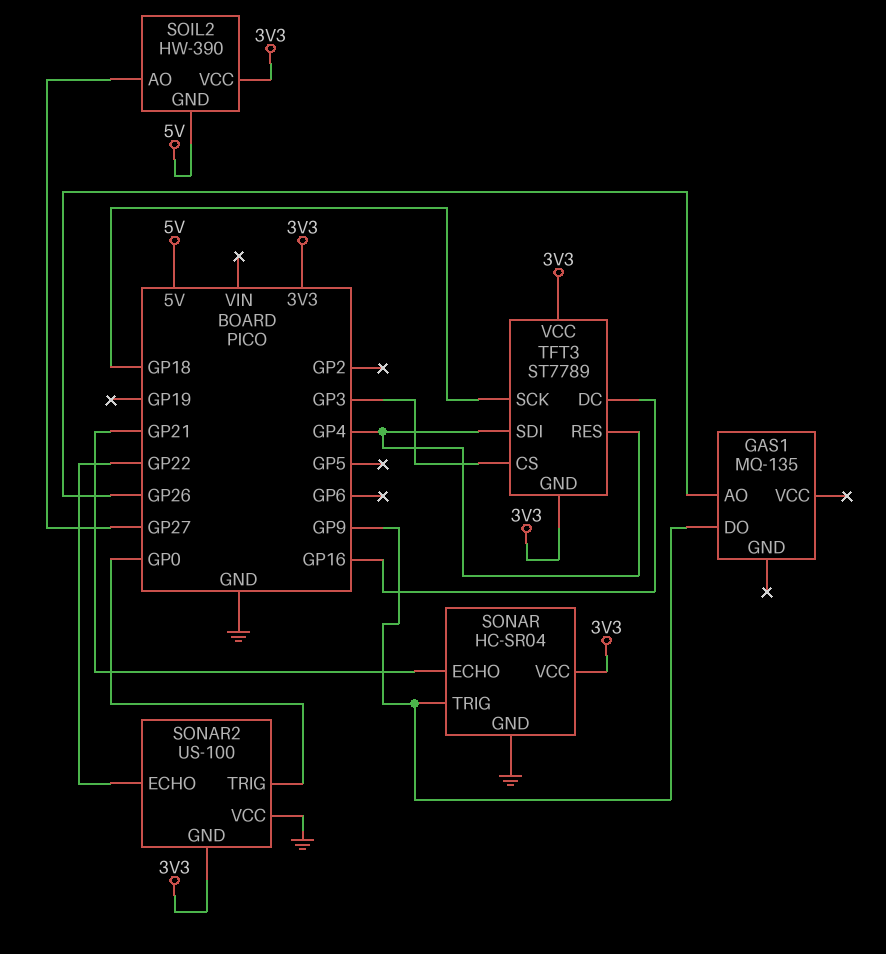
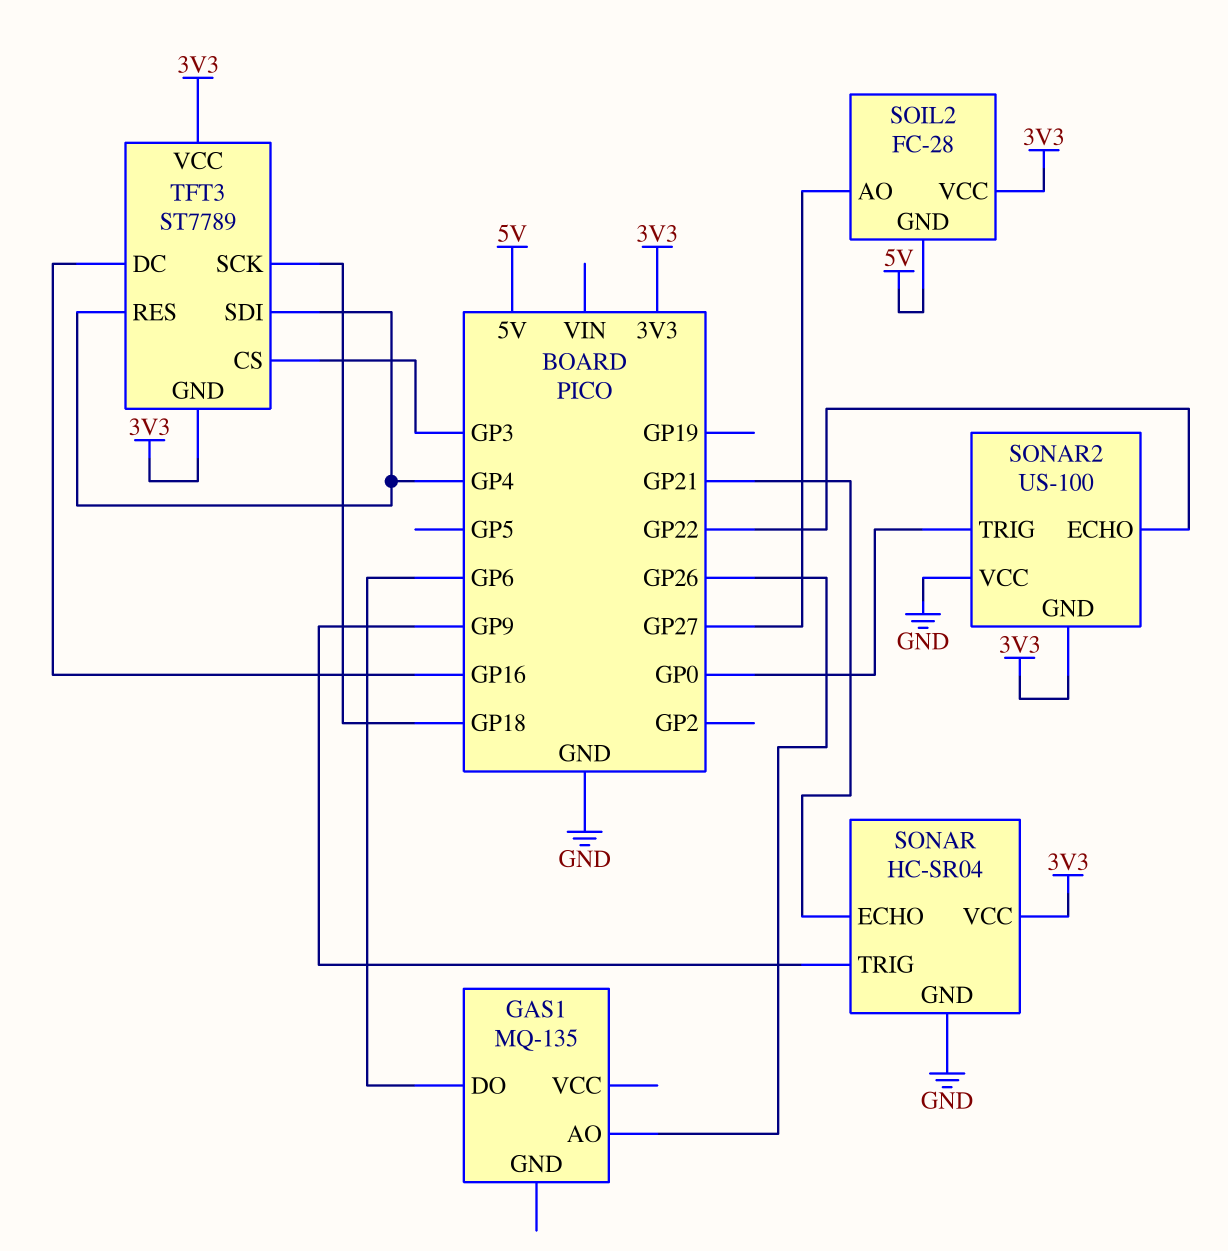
GAS1 pin DO: GP9 -> GP6
SOIL2: HW-390 -> FC-28

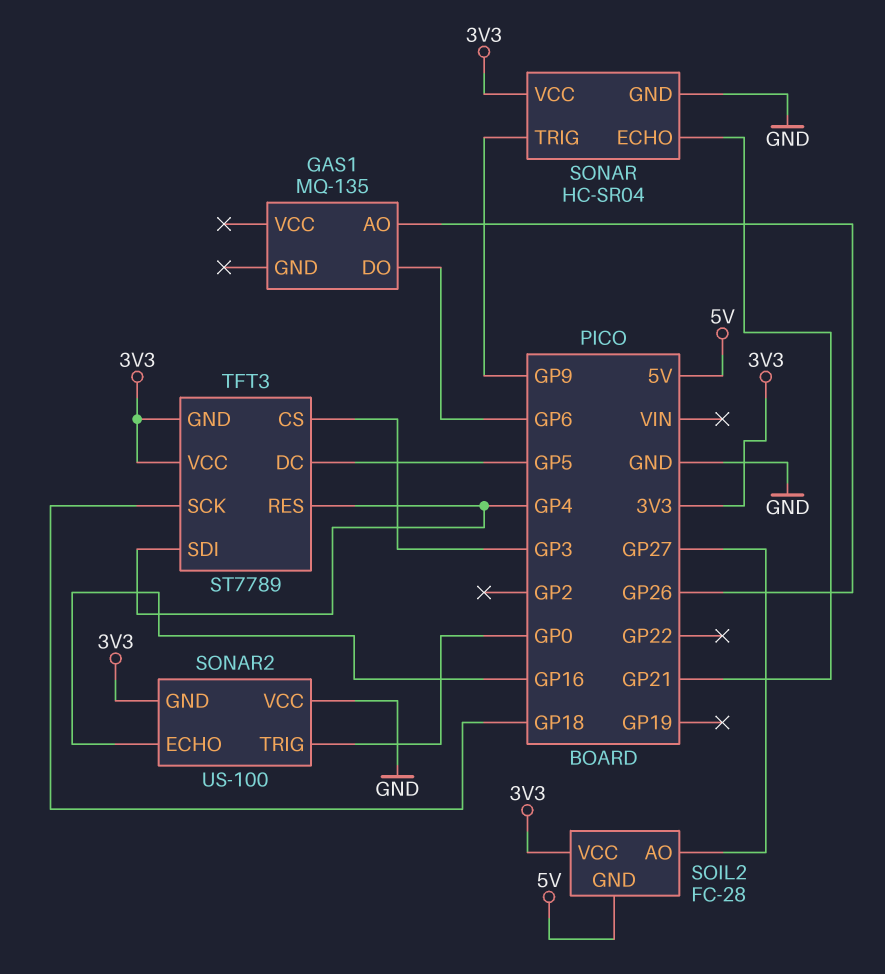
SONAR2 pin ECHO: GP22 -> GP16
TFT3 pin DC: GP16 -> GP5

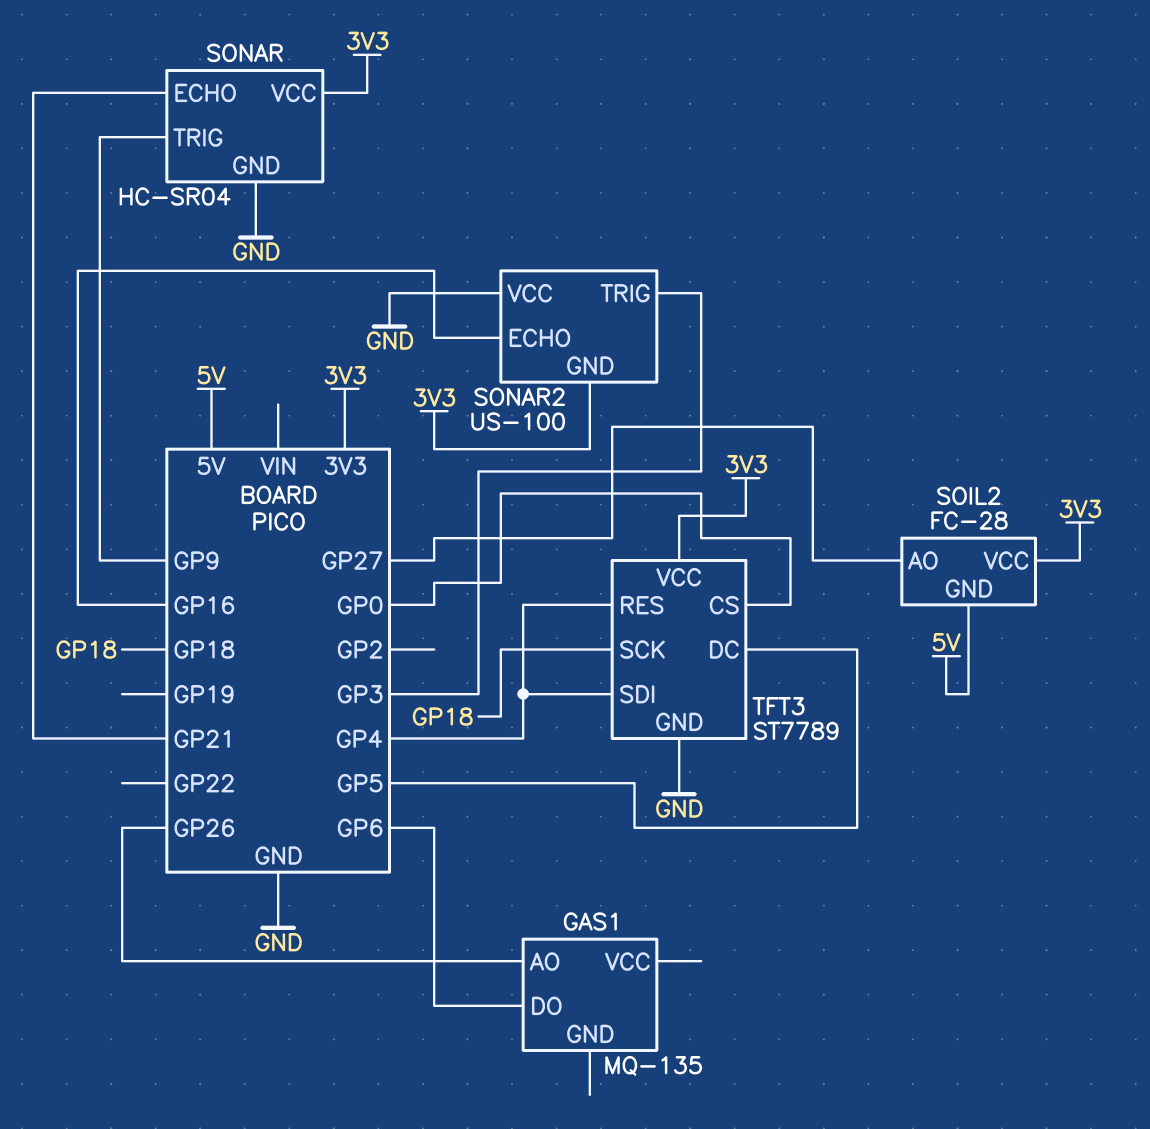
SONAR2 pin TRIG: GP0 -> GP3
TFT3 pin CS: GP3 -> GP0
TFT3 pin GND: 3V3 -> GND

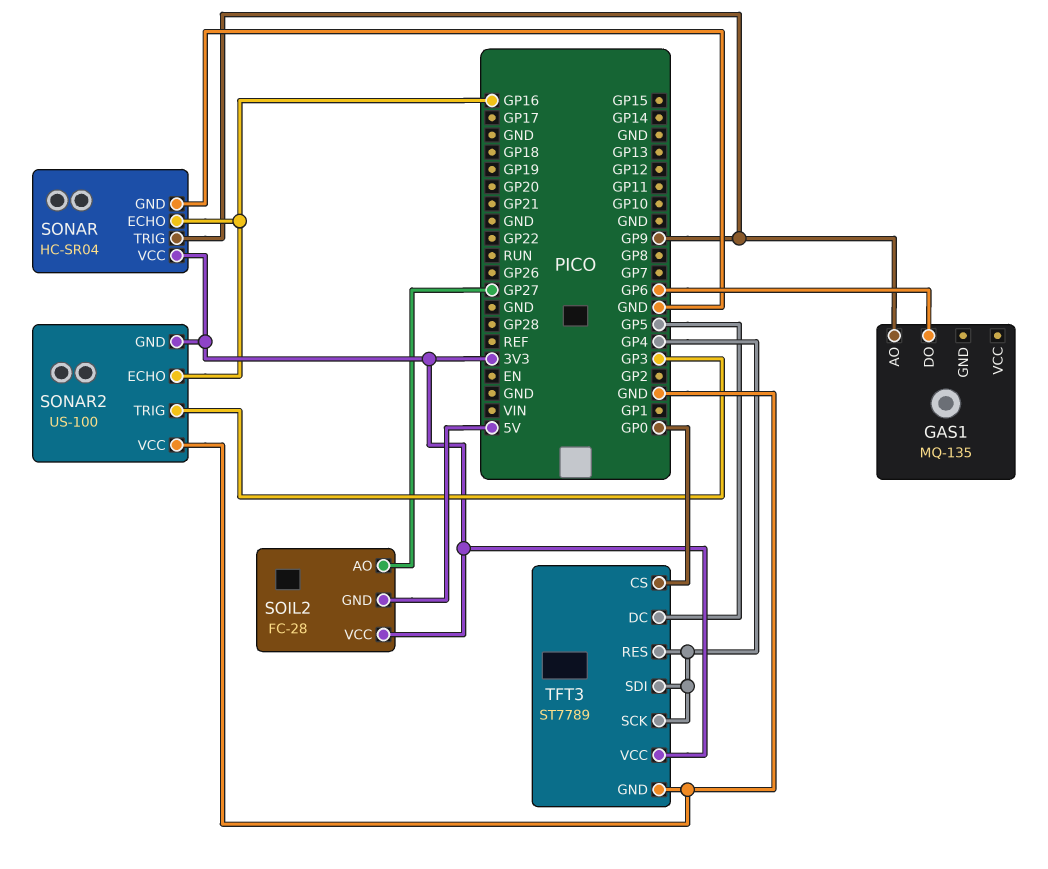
GAS1 pin AO: GP26 -> GP9
SONAR pin ECHO: GP21 -> GP16
TFT3 pin SCK: GP18 -> GP4

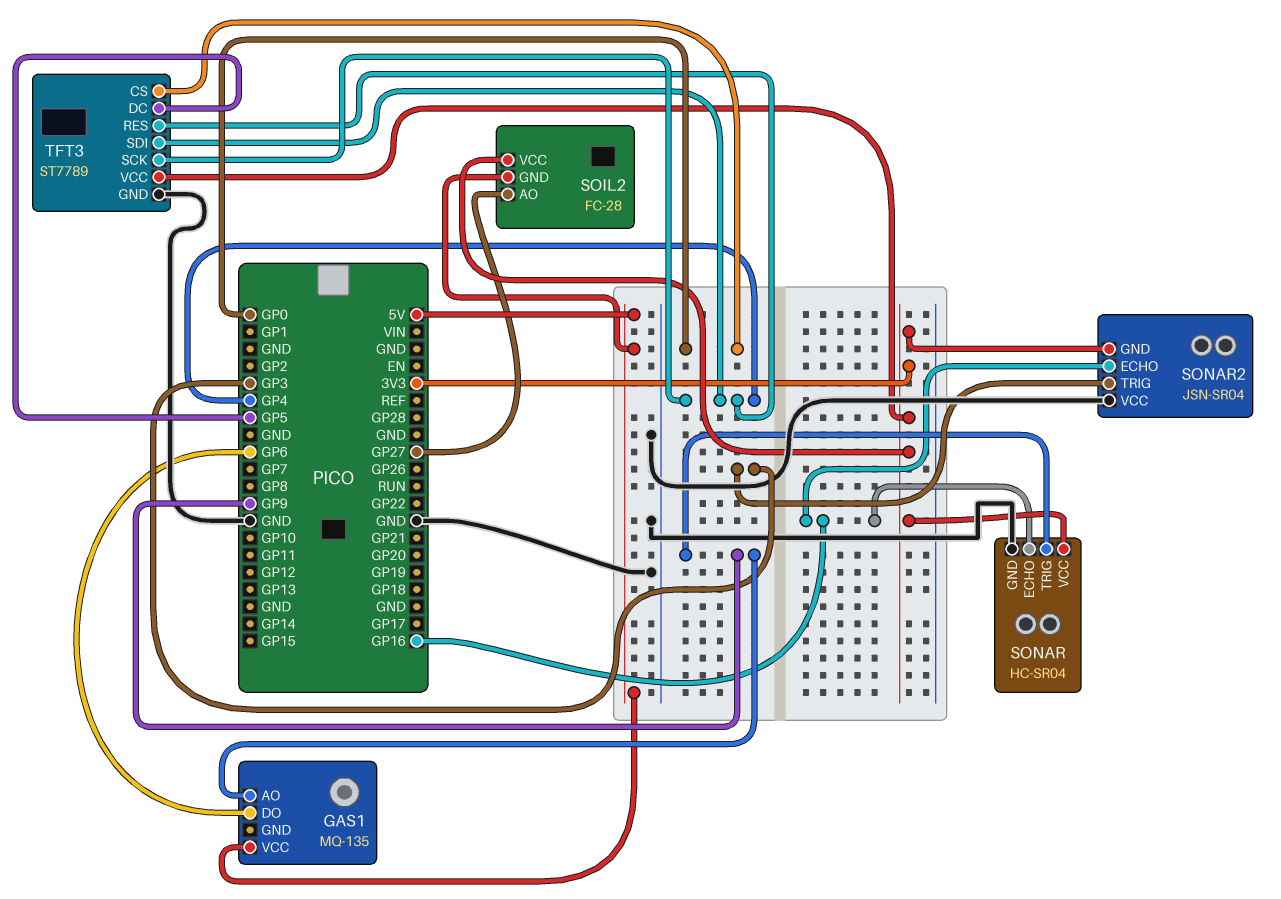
GAS1 pin VCC: none -> 5V
SONAR2: US-100 -> JSN-SR04

